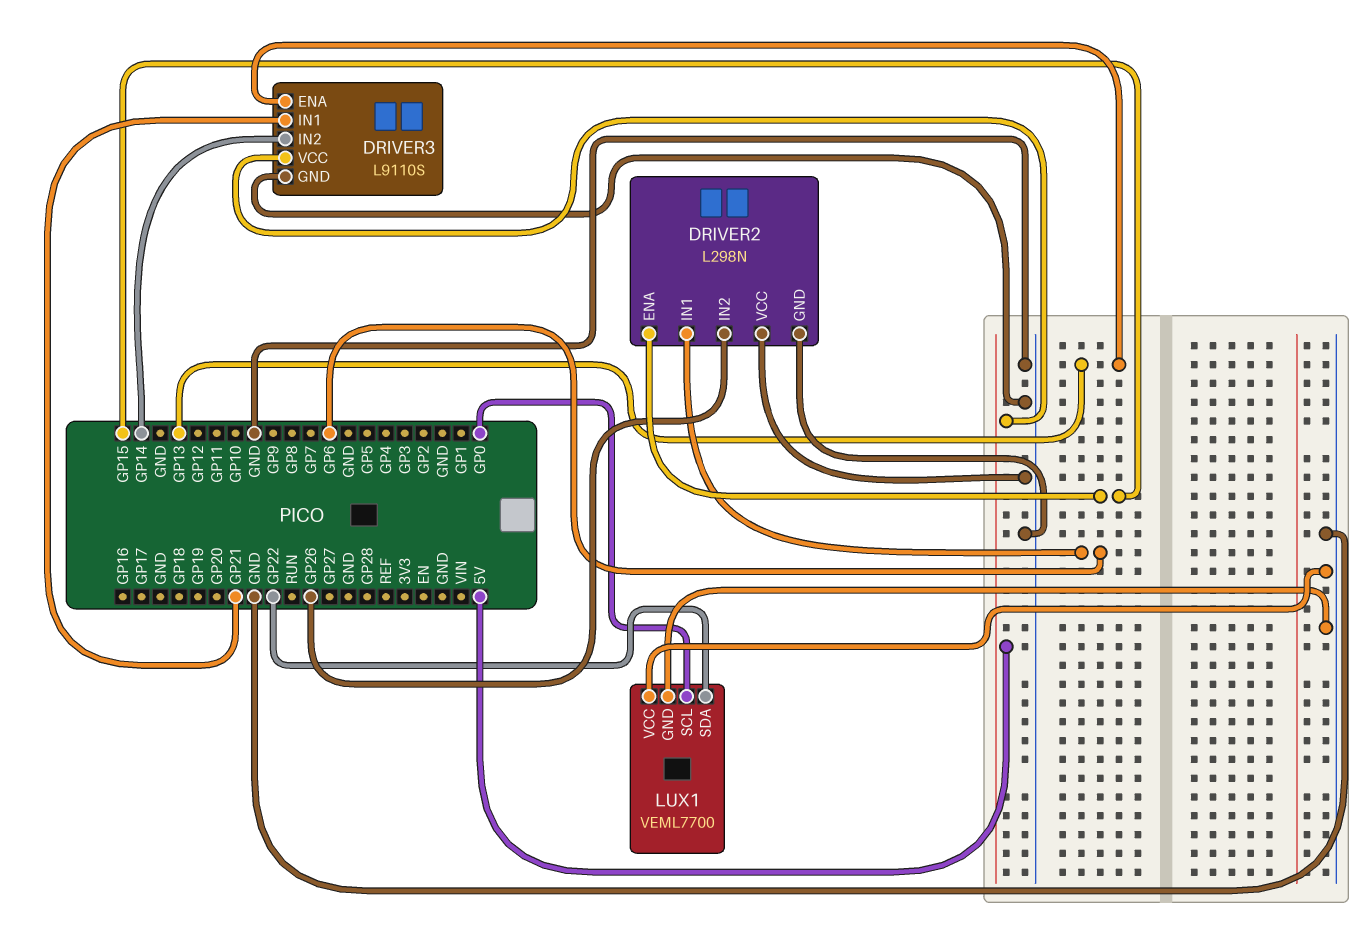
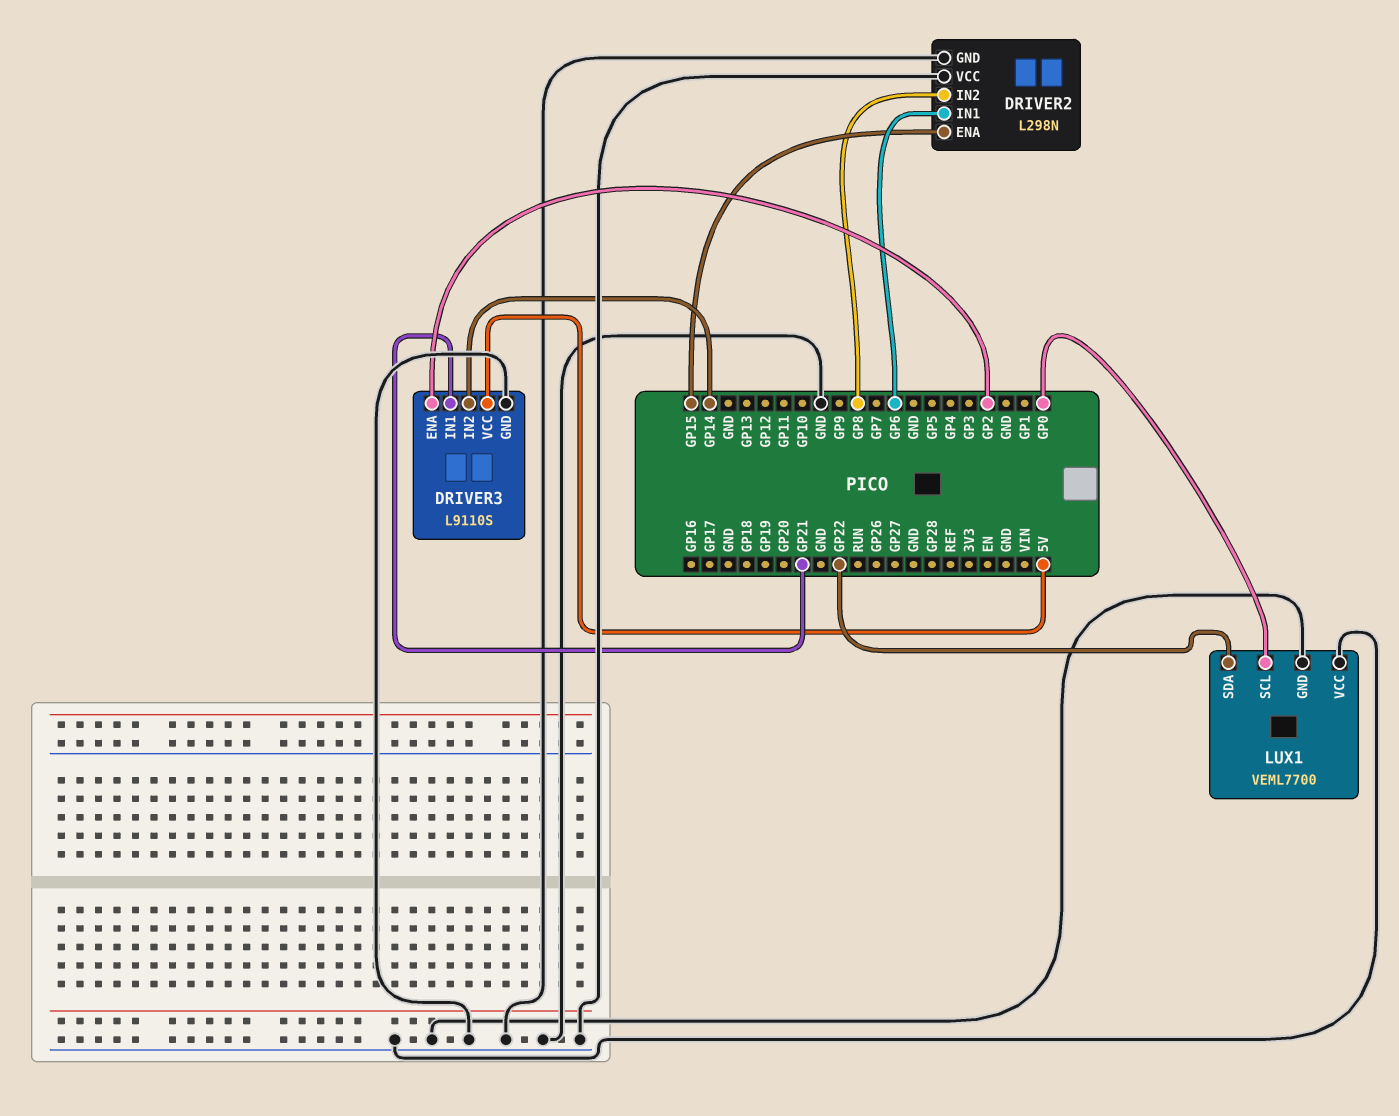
DRIVER2 pin IN2: GP26 -> GP8
DRIVER3 pin ENA: GP13 -> GP2

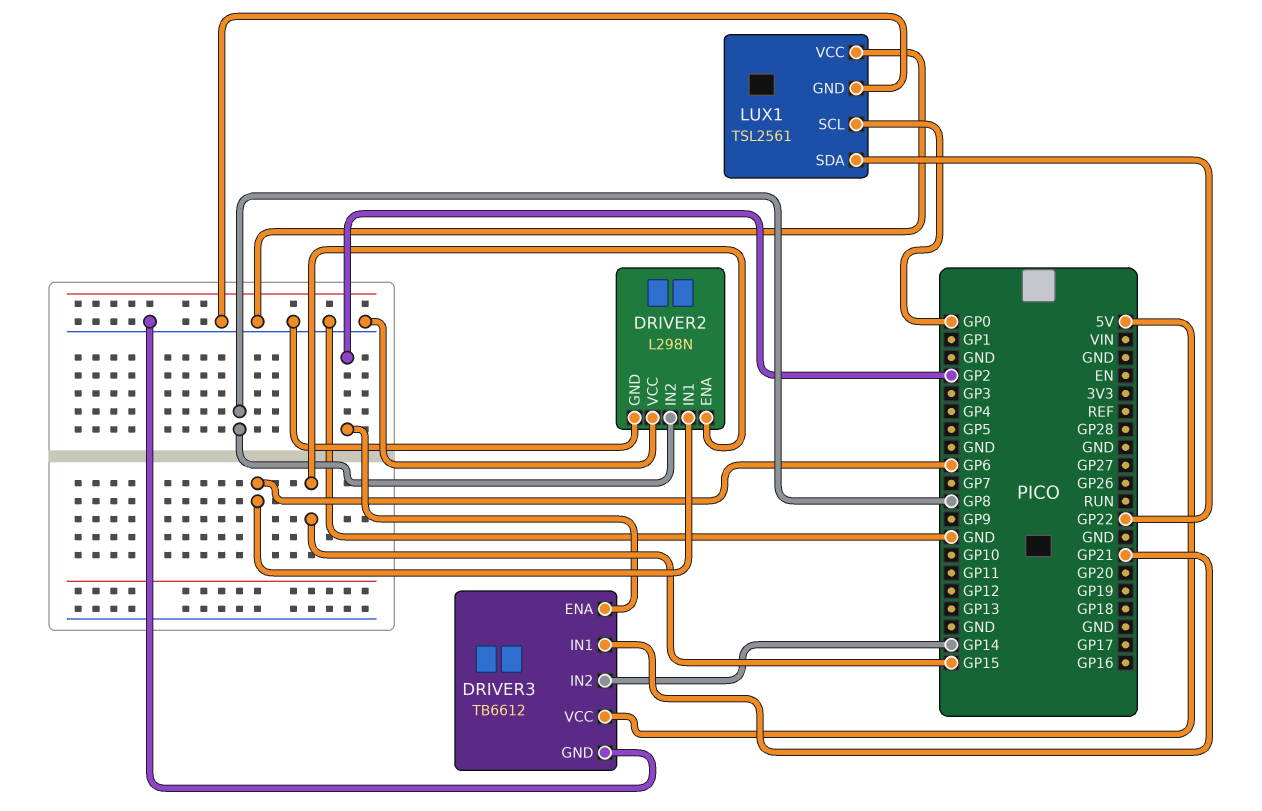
DRIVER3: L9110S -> TB6612
LUX1: VEML7700 -> TSL2561

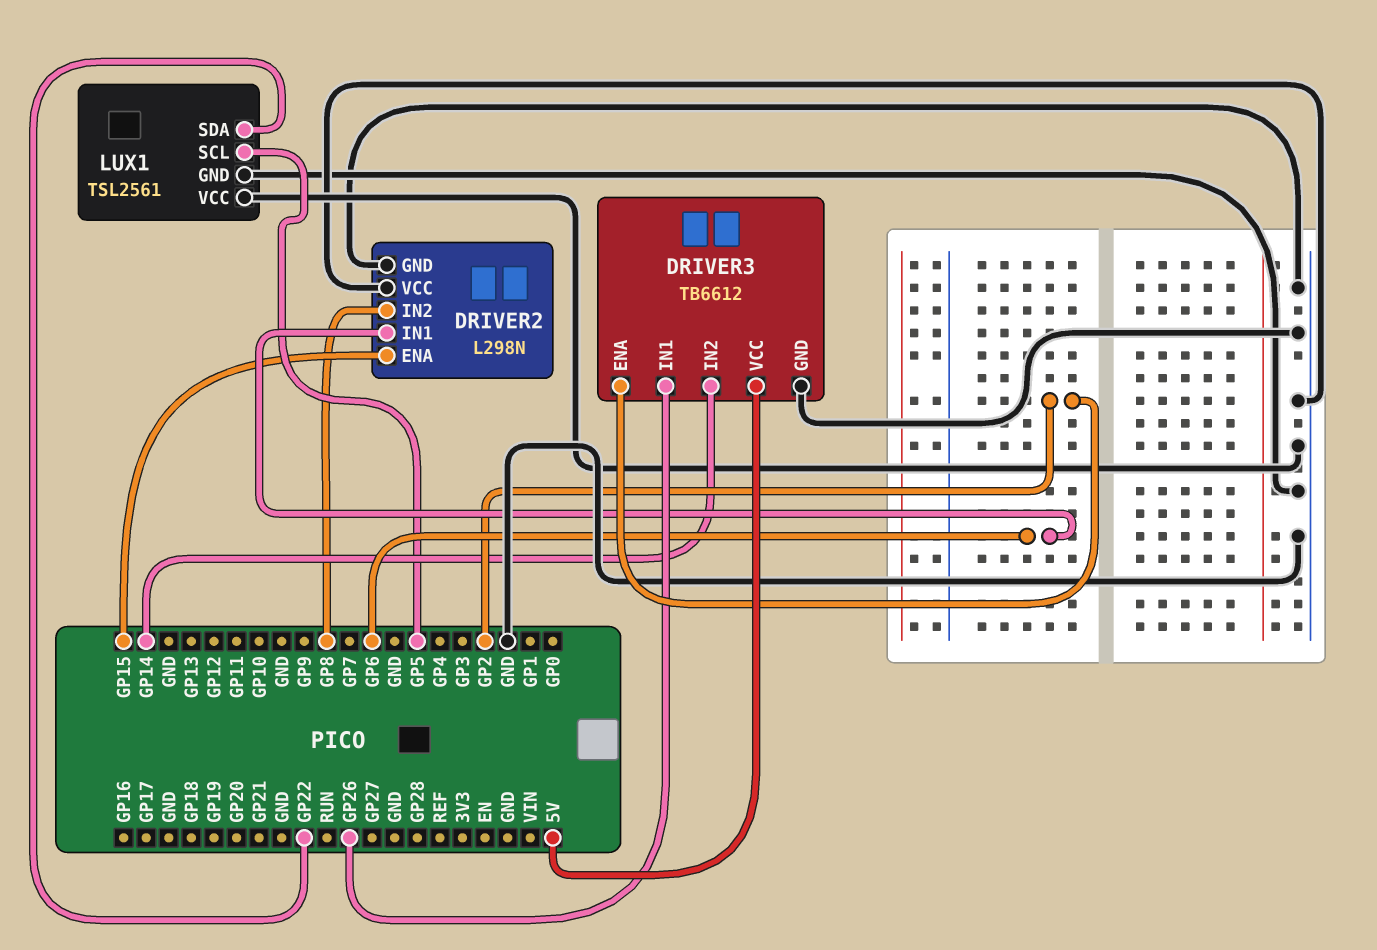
DRIVER3 pin IN1: GP21 -> GP26
LUX1 pin SCL: GP0 -> GP5

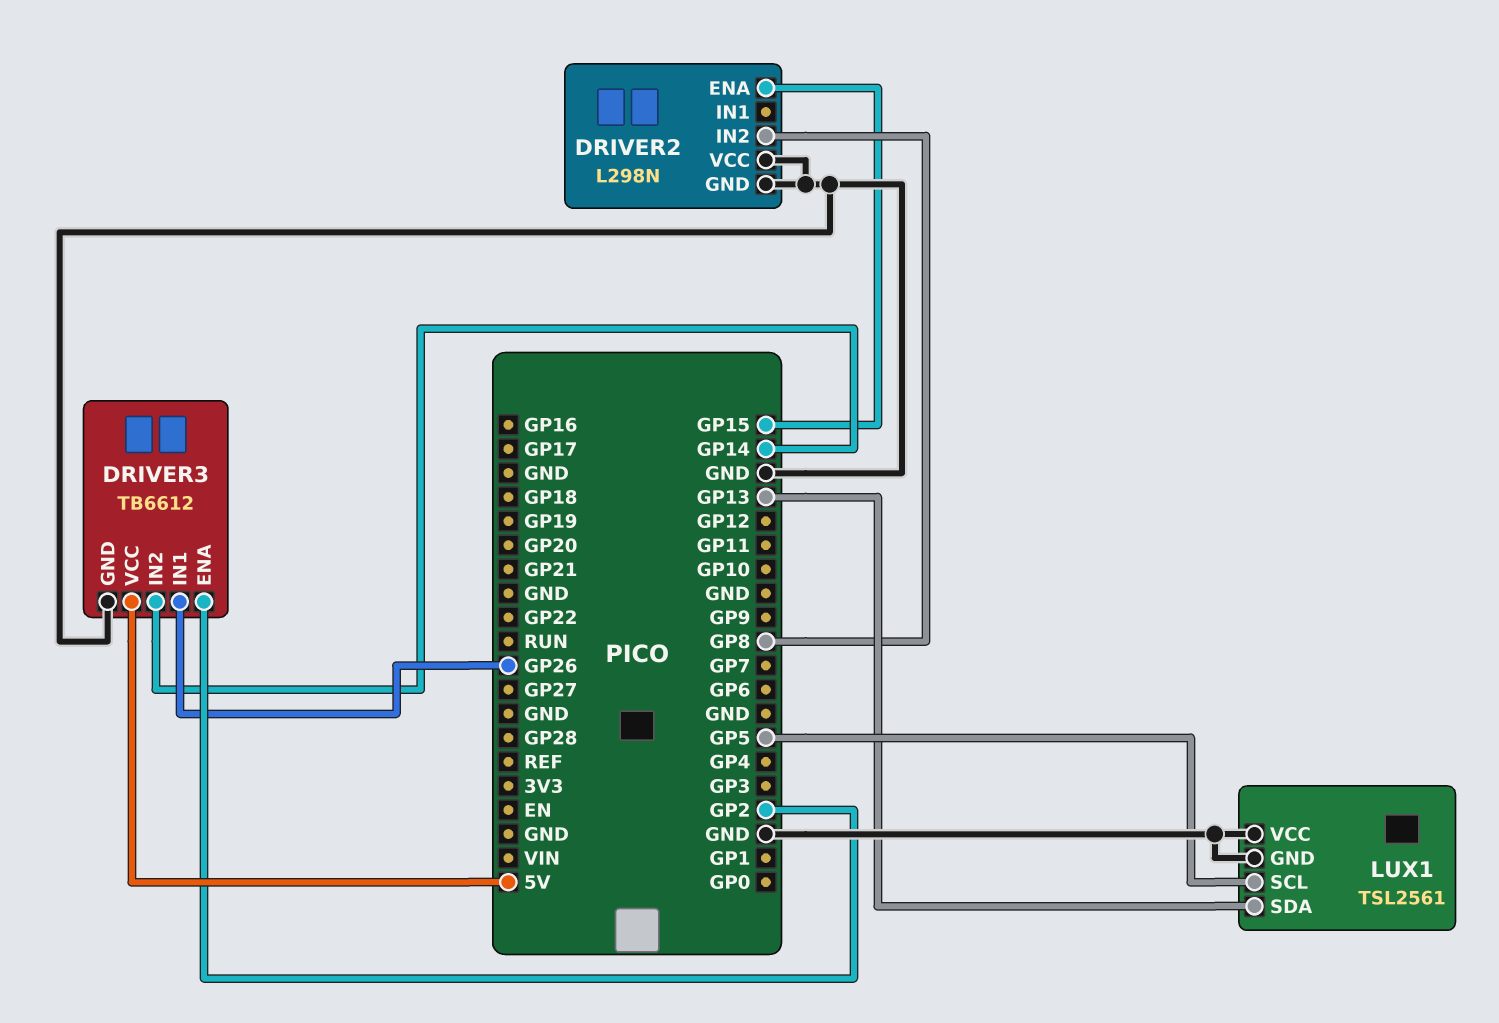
DRIVER2 pin IN1: GP6 -> none
LUX1 pin SDA: GP22 -> GP13

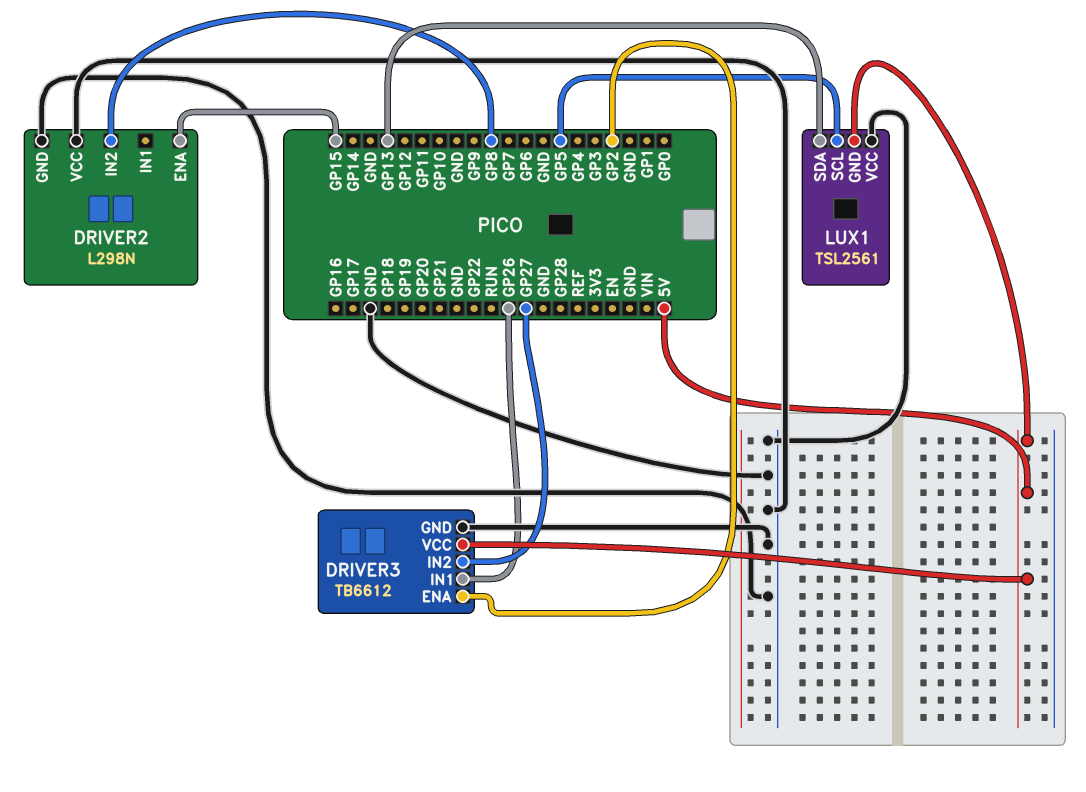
DRIVER3 pin IN2: GP14 -> GP27
LUX1 pin GND: GND -> 5V

